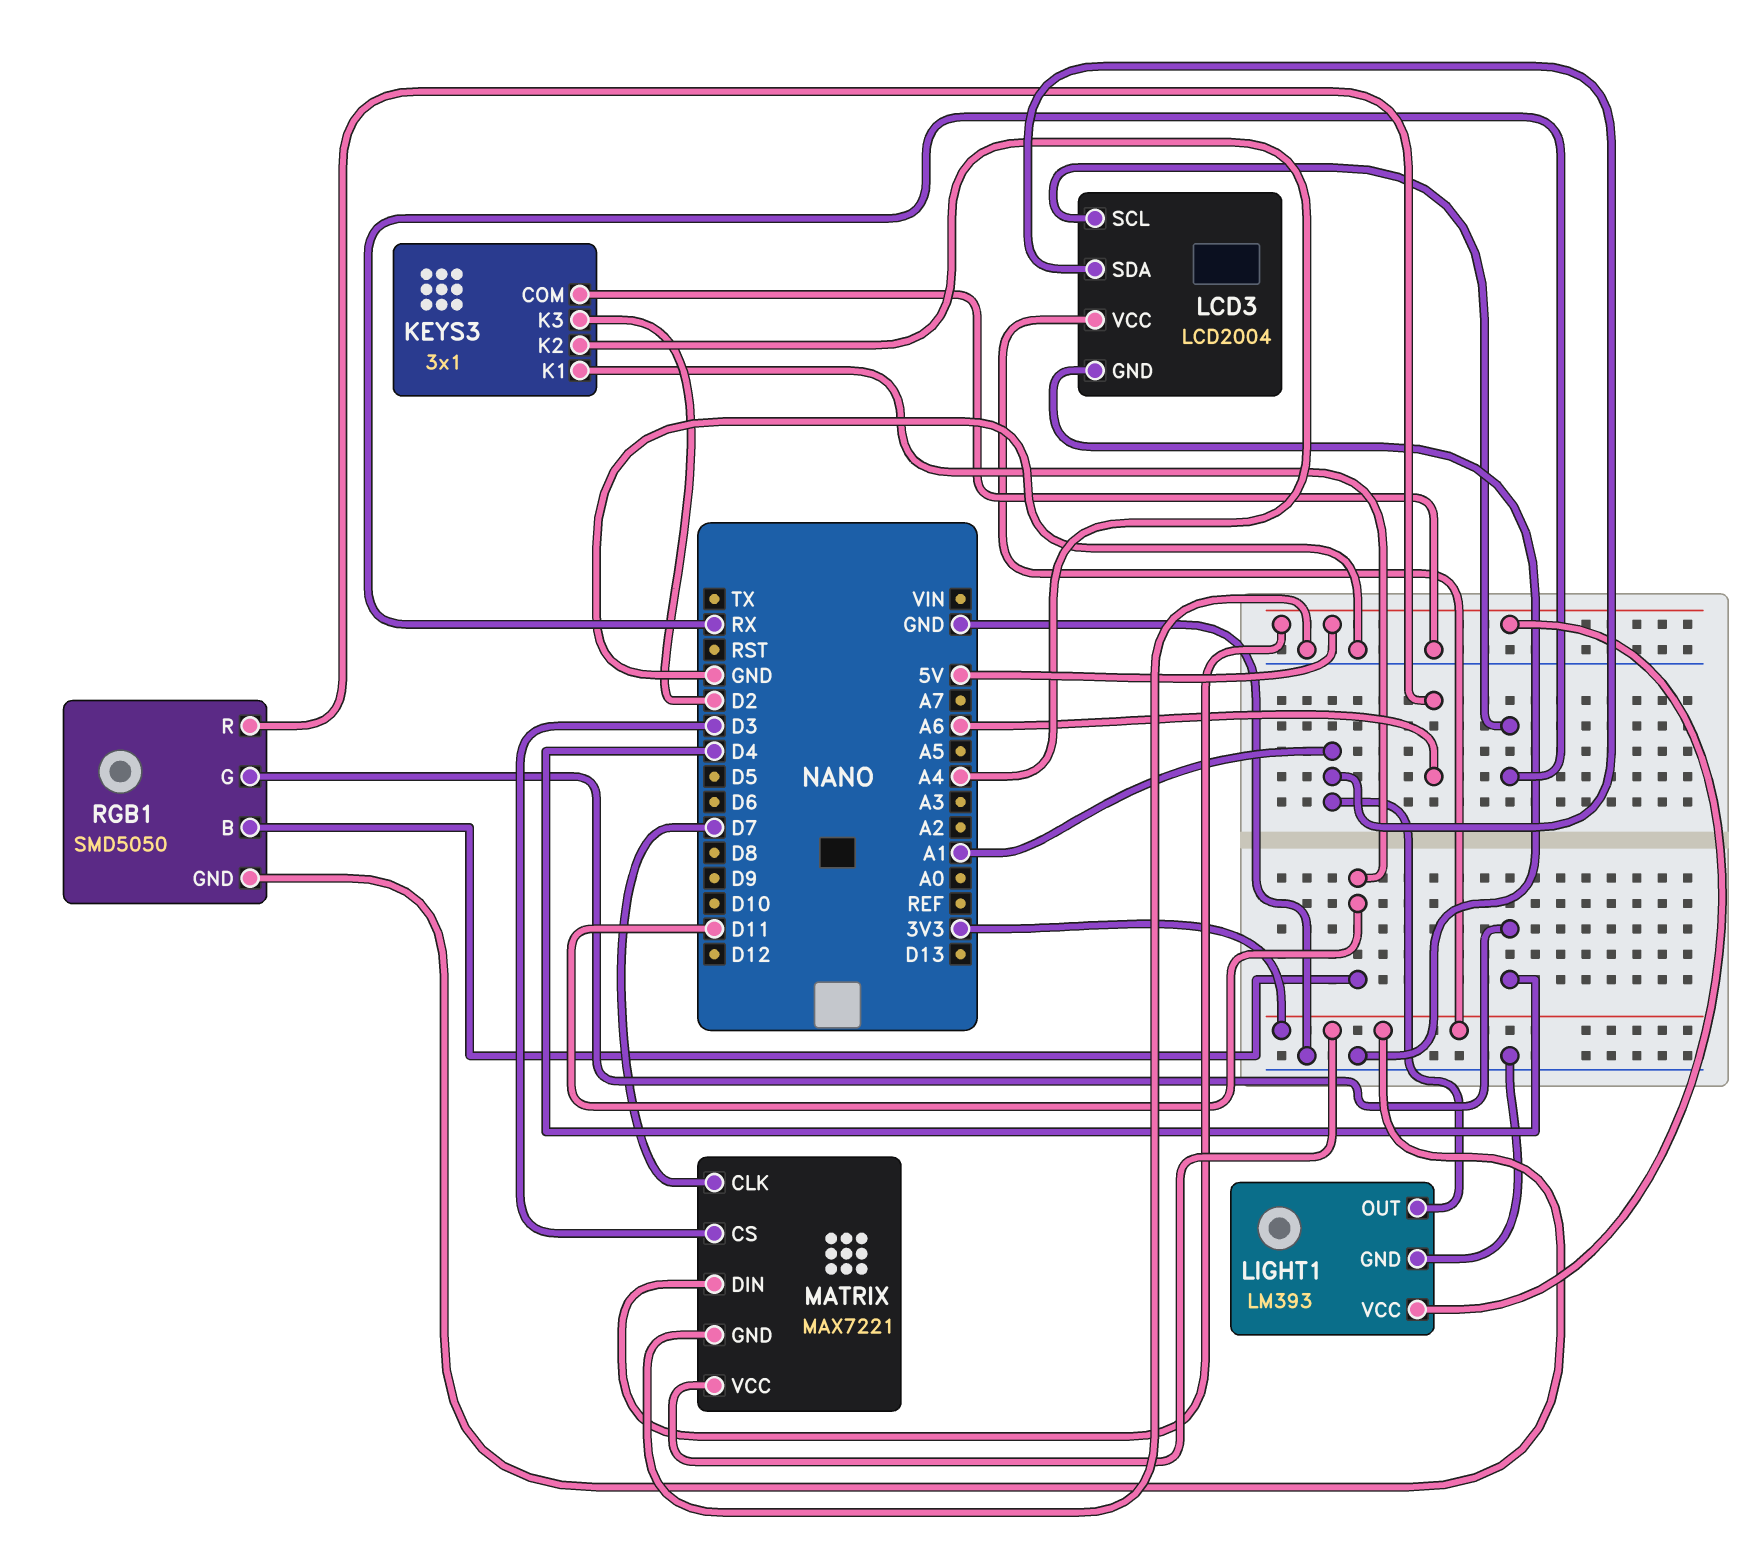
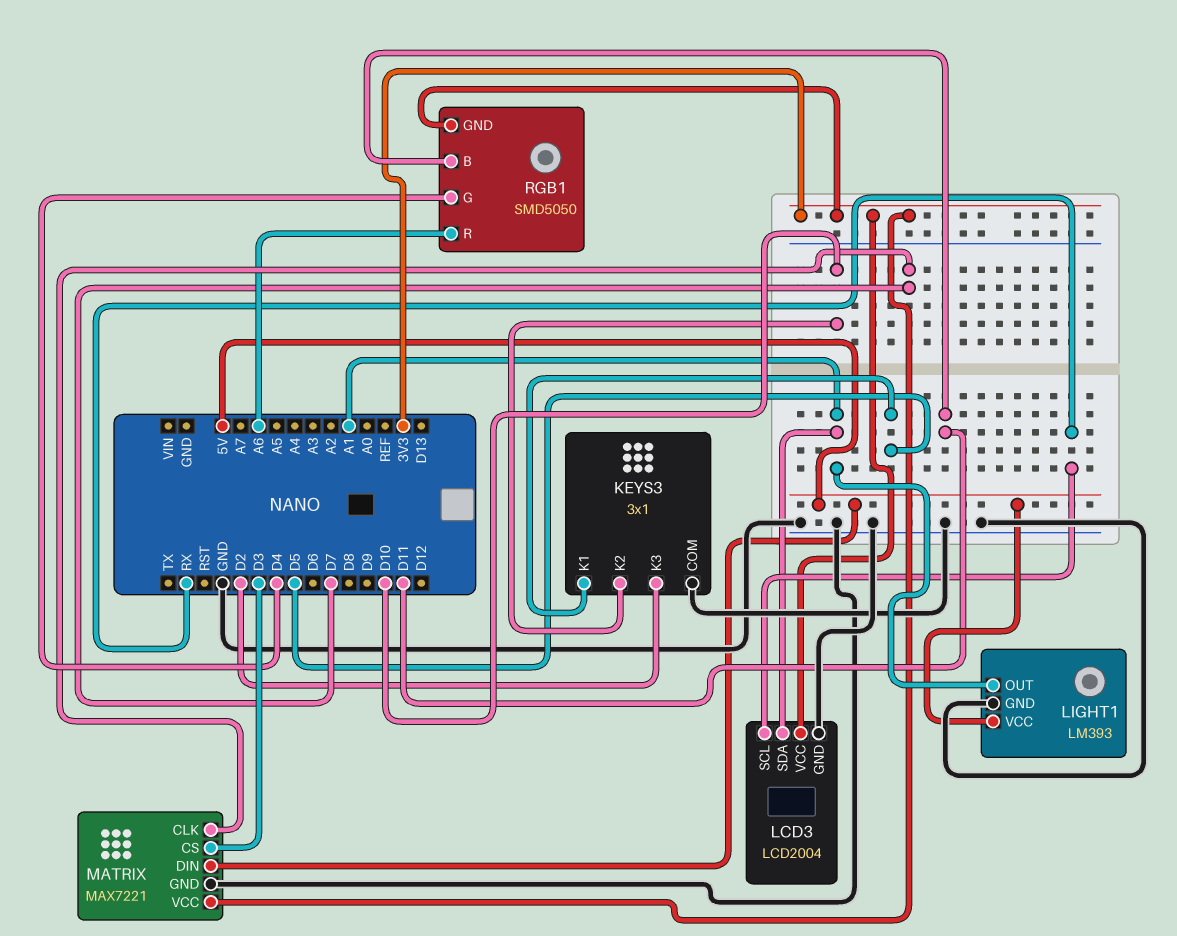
KEYS3 pin K1: D11 -> D5
KEYS3 pin K2: A4 -> D10

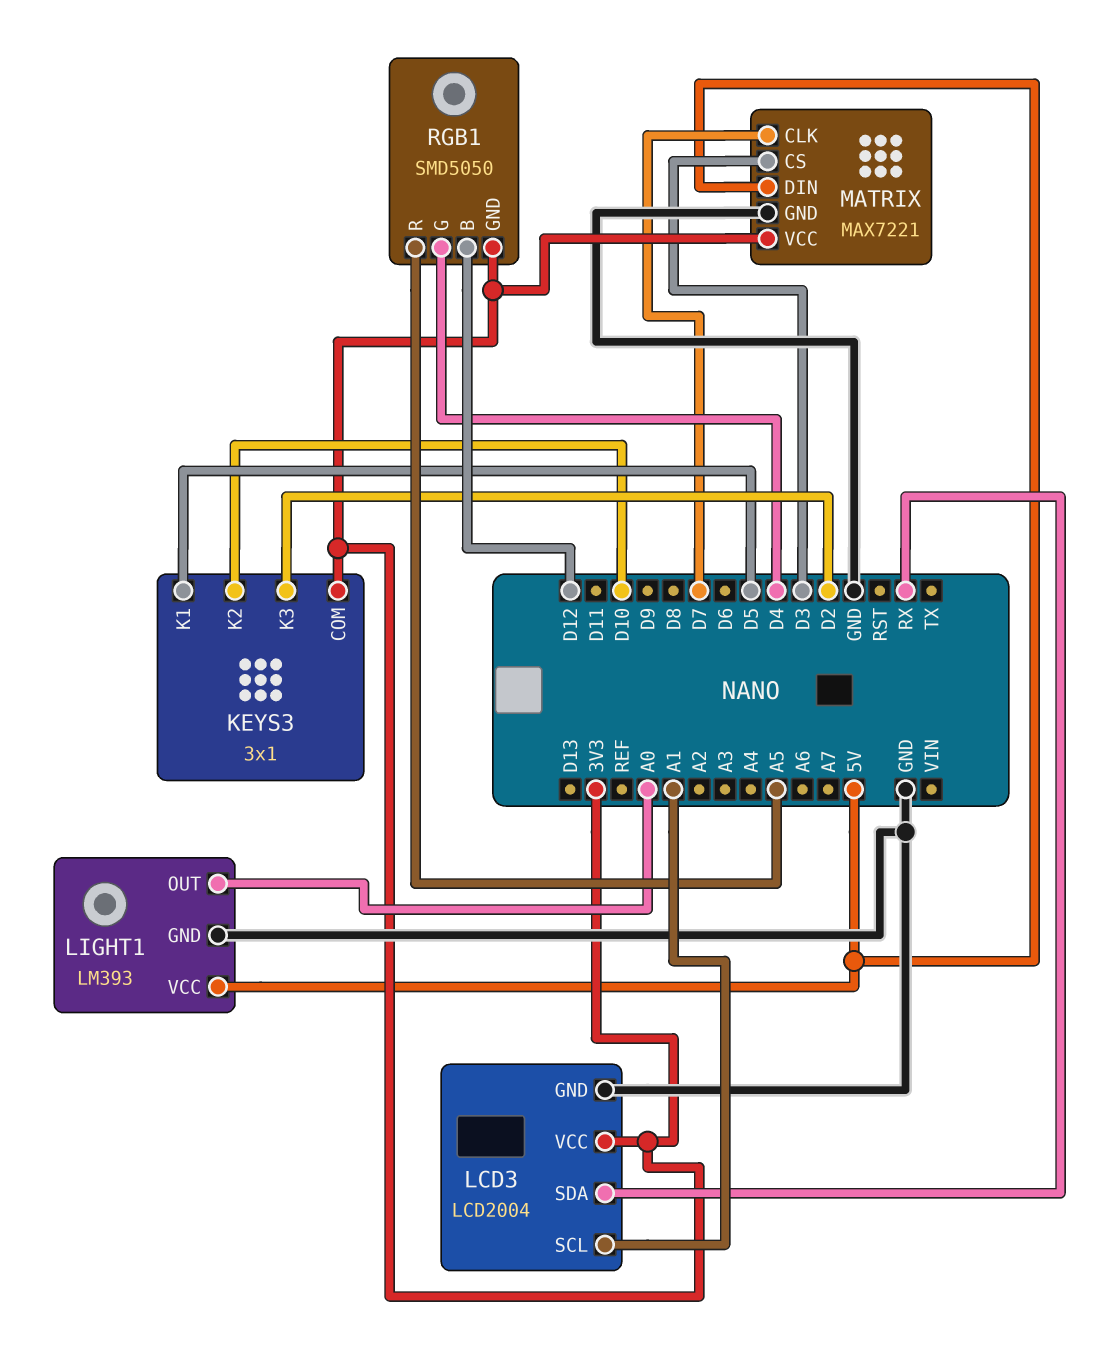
KEYS3 pin COM: GND -> 3V3
LCD3 pin SCL: RX -> A1
LCD3 pin SDA: A1 -> RX
LIGHT1 pin OUT: A1 -> A0
RGB1 pin B: D11 -> D12
RGB1 pin R: A6 -> A5

